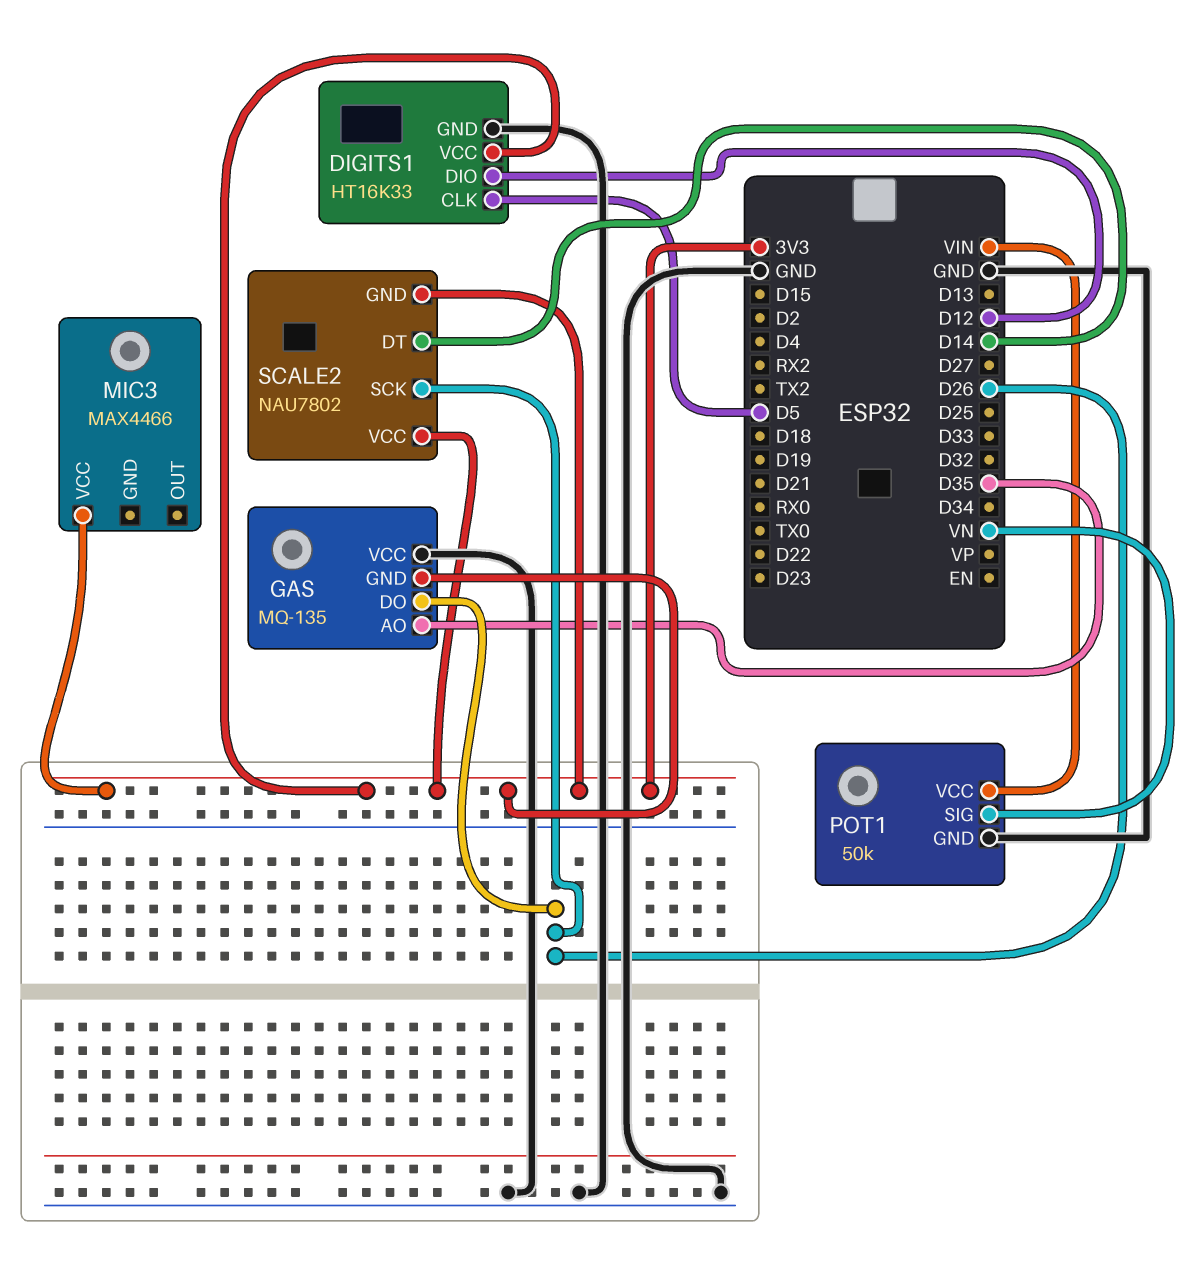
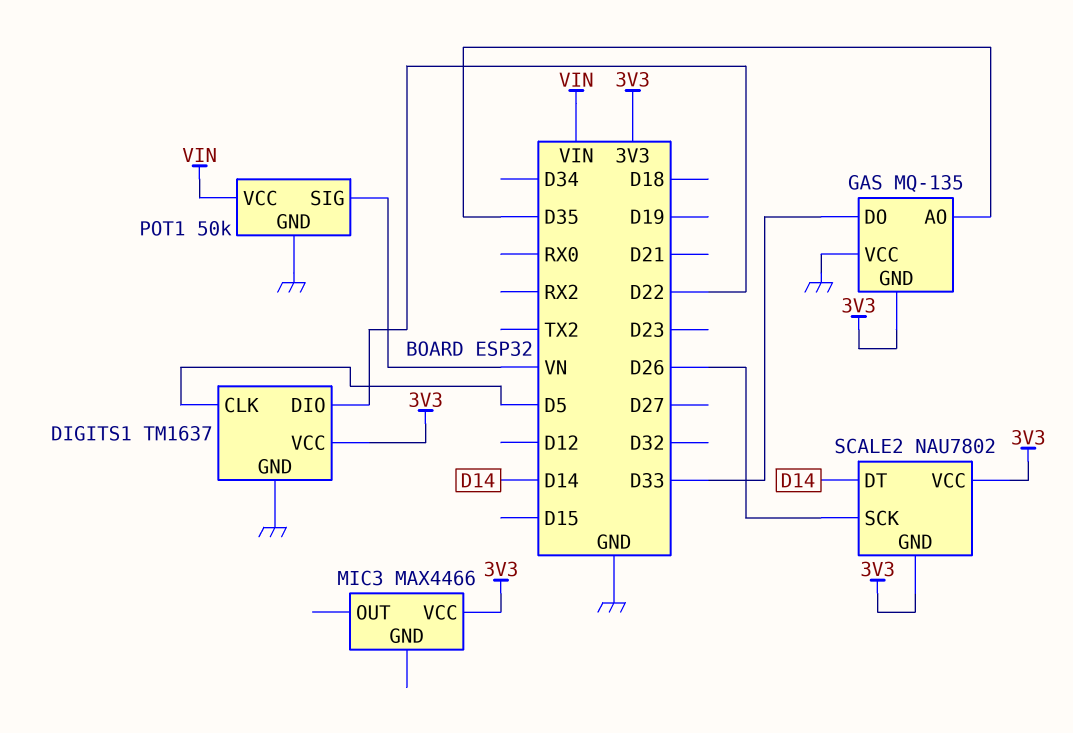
DIGITS1: HT16K33 -> TM1637
DIGITS1 pin DIO: D12 -> D22
GAS pin DO: D26 -> D33

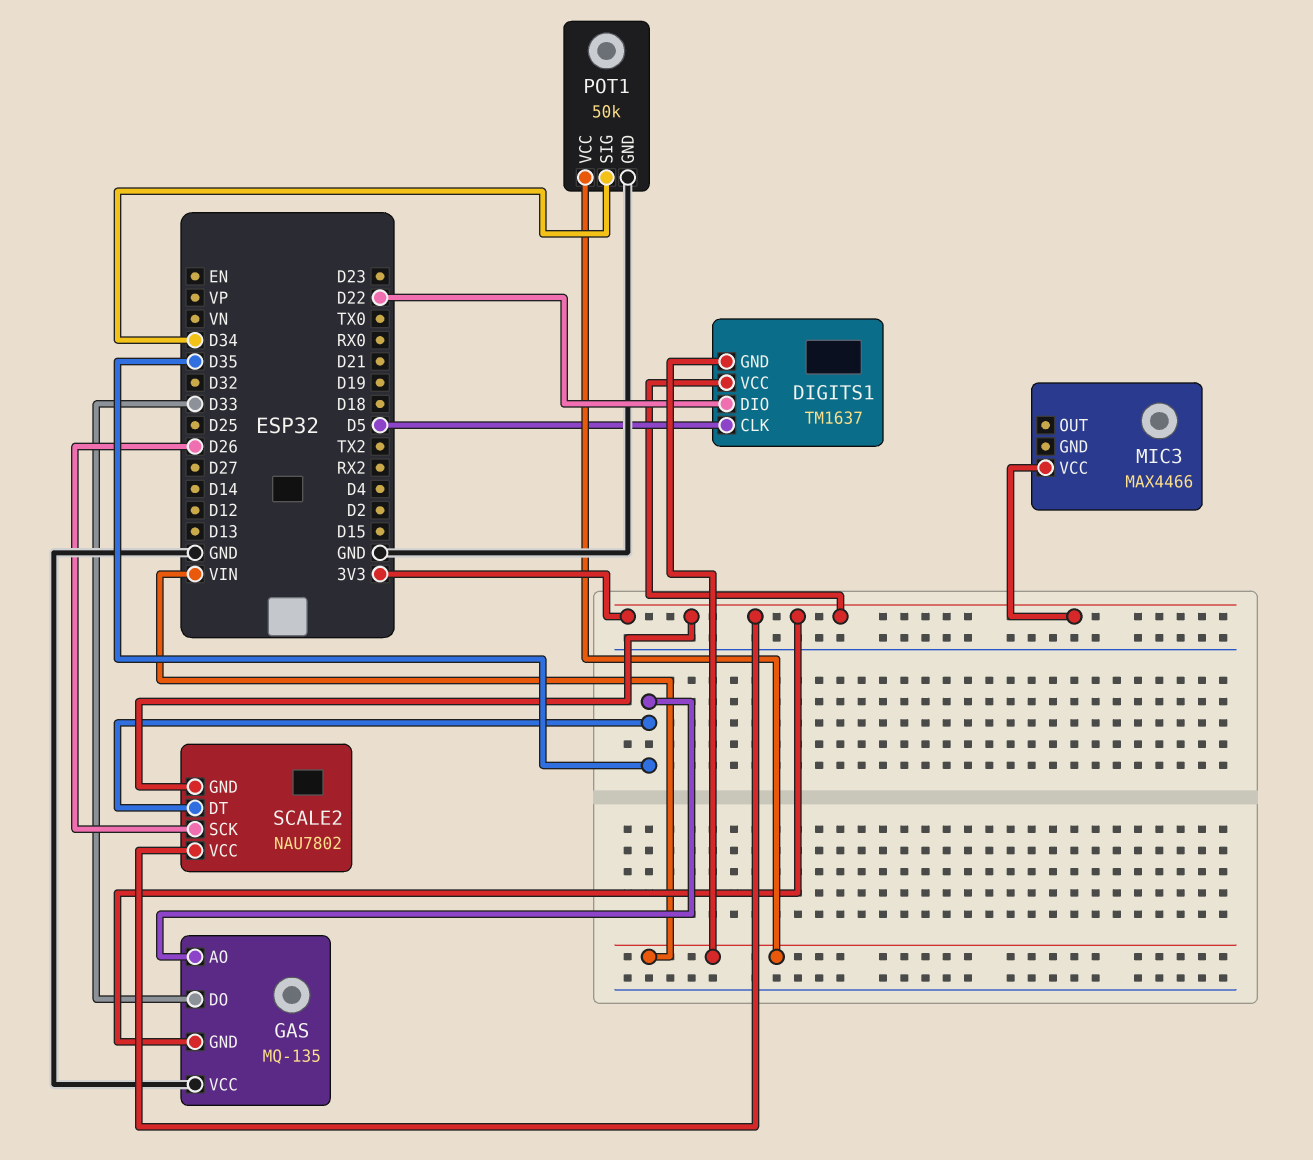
DIGITS1 pin GND: GND -> VIN
POT1 pin SIG: VN -> D34
SCALE2 pin DT: D14 -> D35

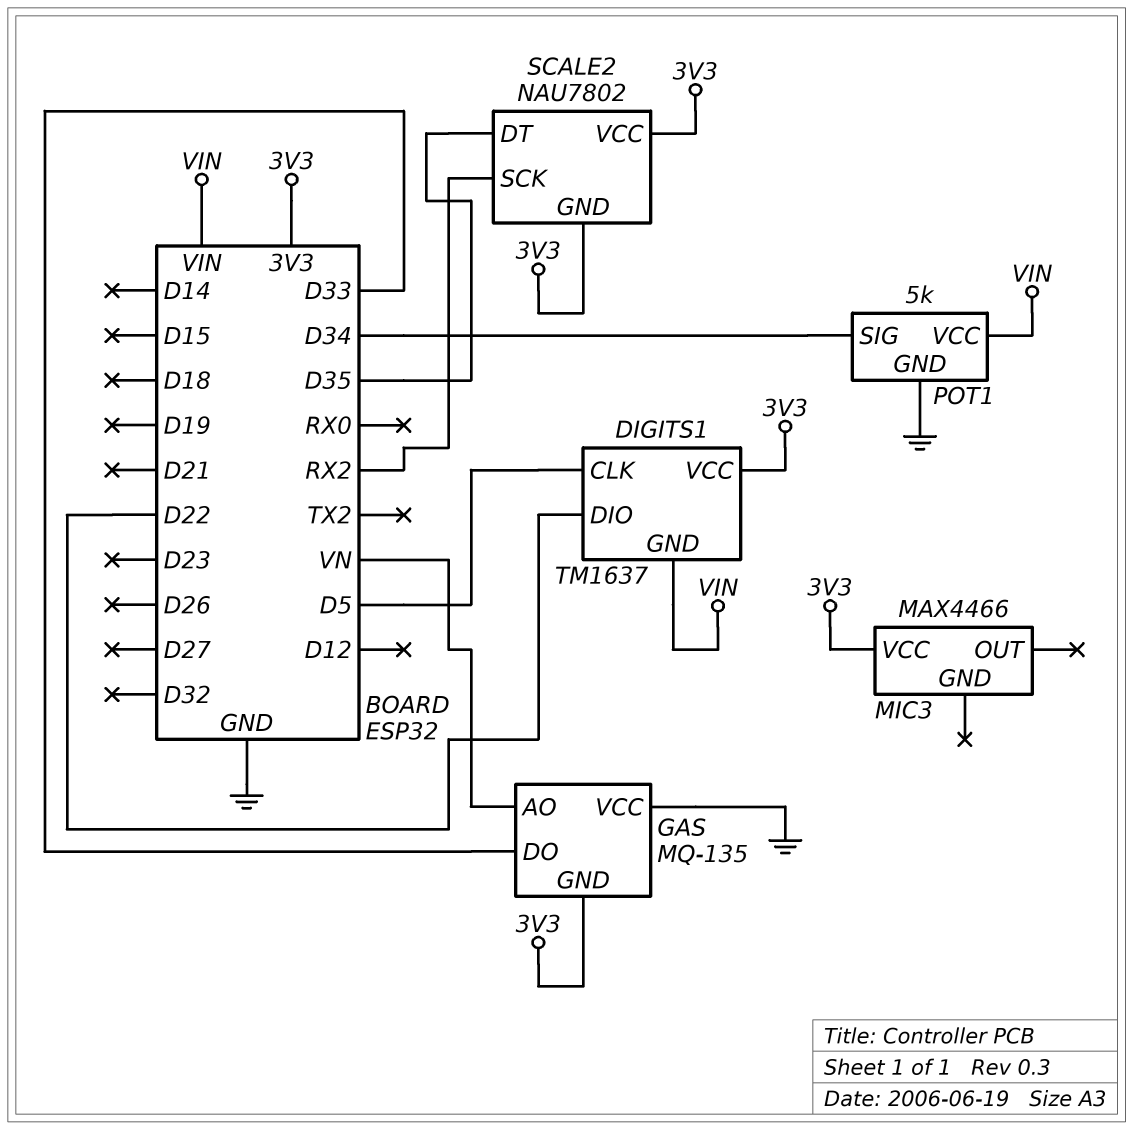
GAS pin AO: D35 -> VN
POT1: 50k -> 5k
SCALE2 pin SCK: D26 -> RX2

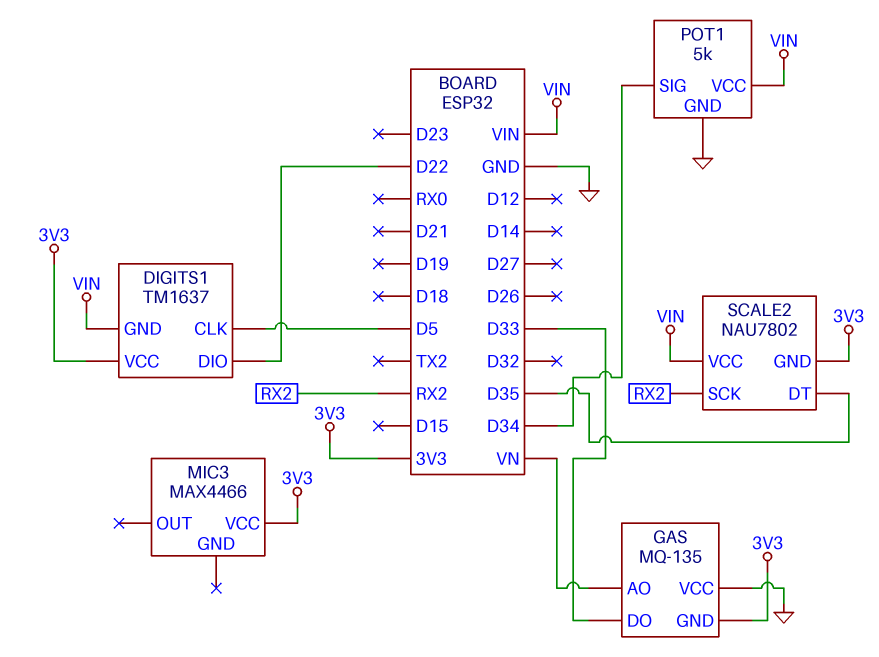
SCALE2 pin VCC: 3V3 -> VIN

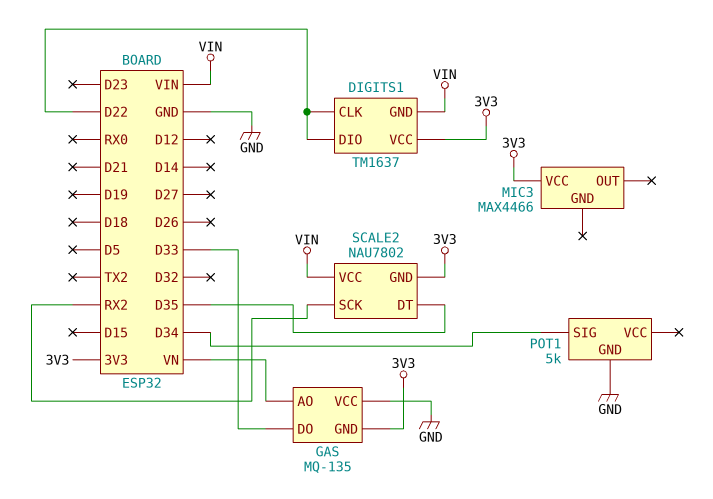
DIGITS1 pin CLK: D5 -> D22
POT1 pin VCC: VIN -> none

